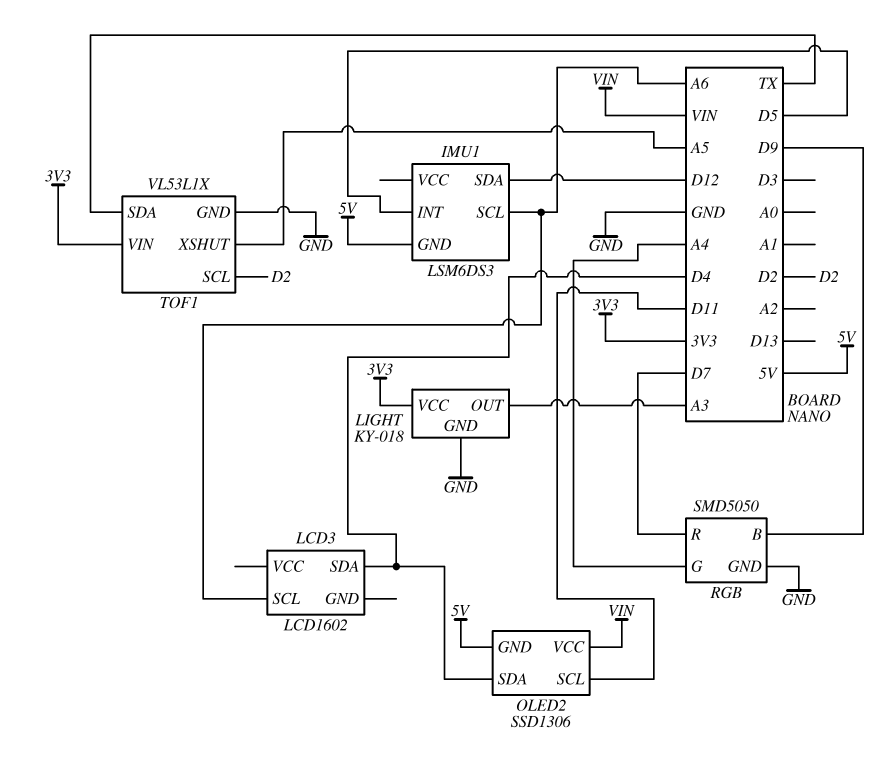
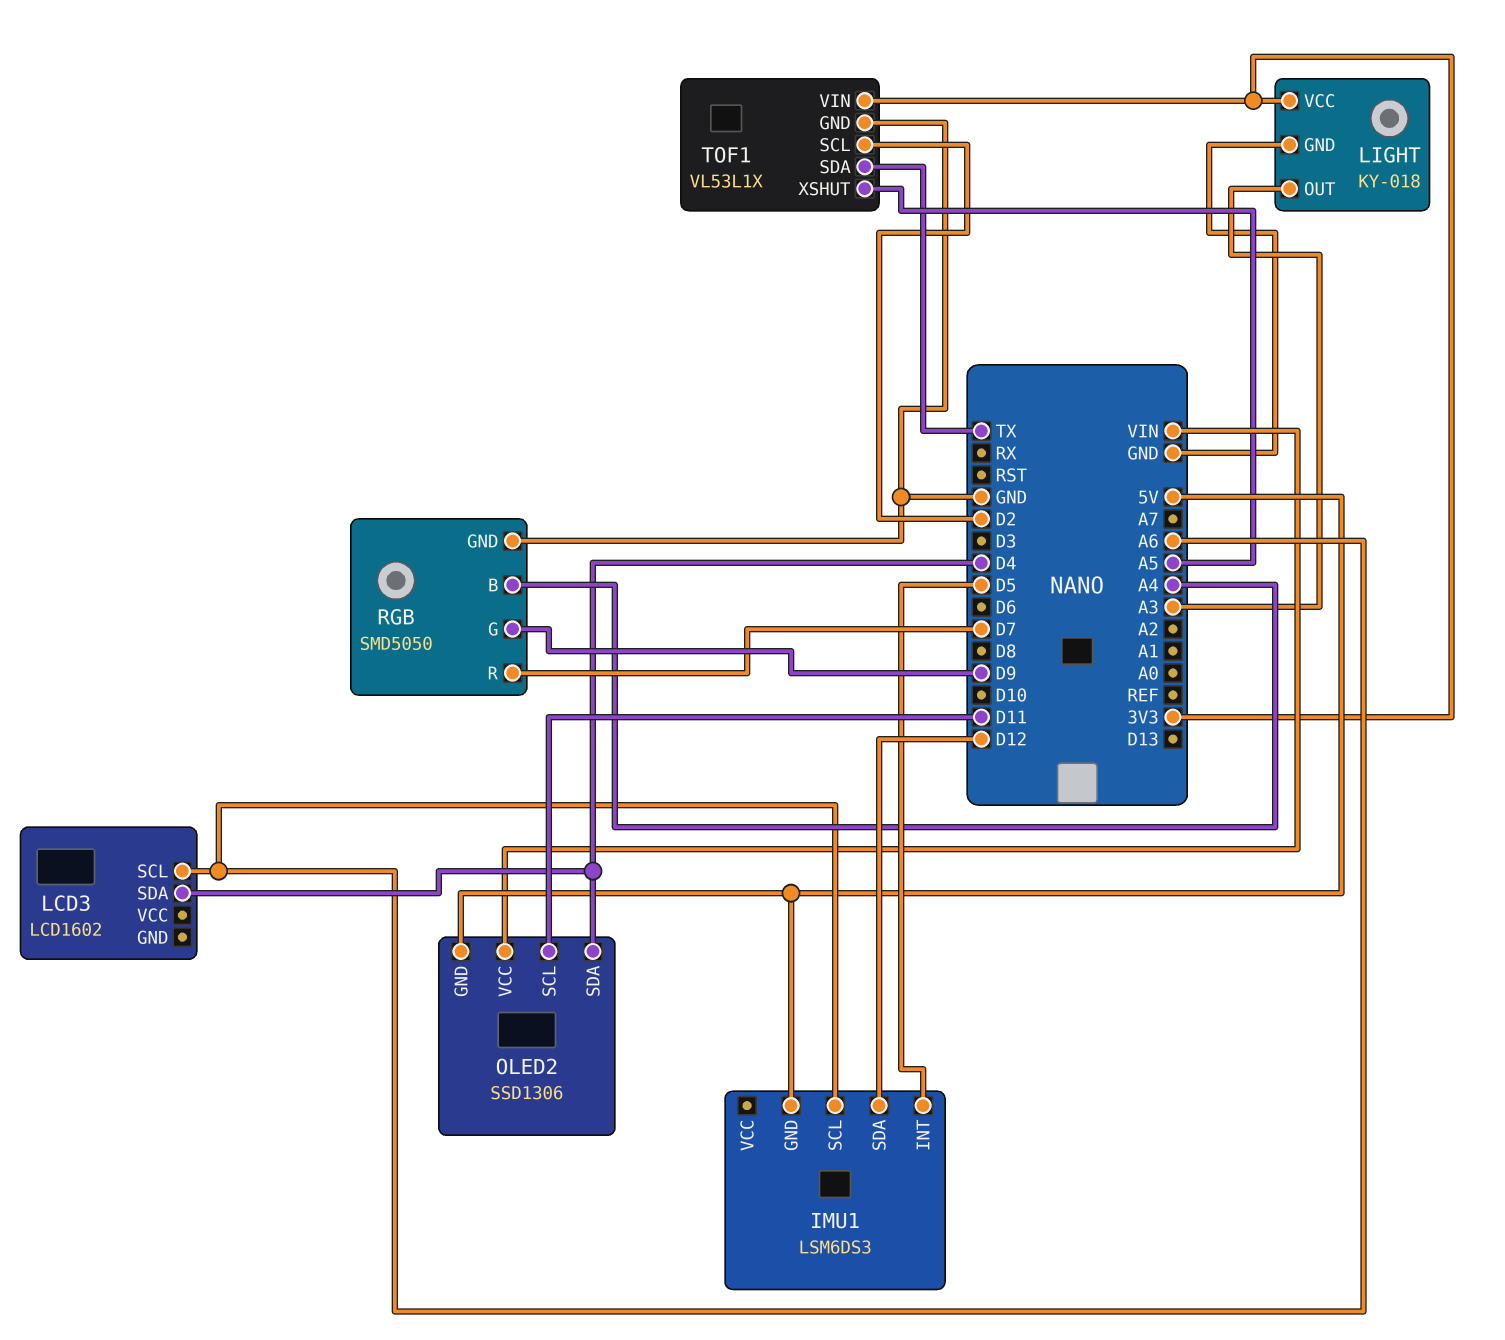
RGB pin B: D9 -> A4
RGB pin G: A4 -> D9

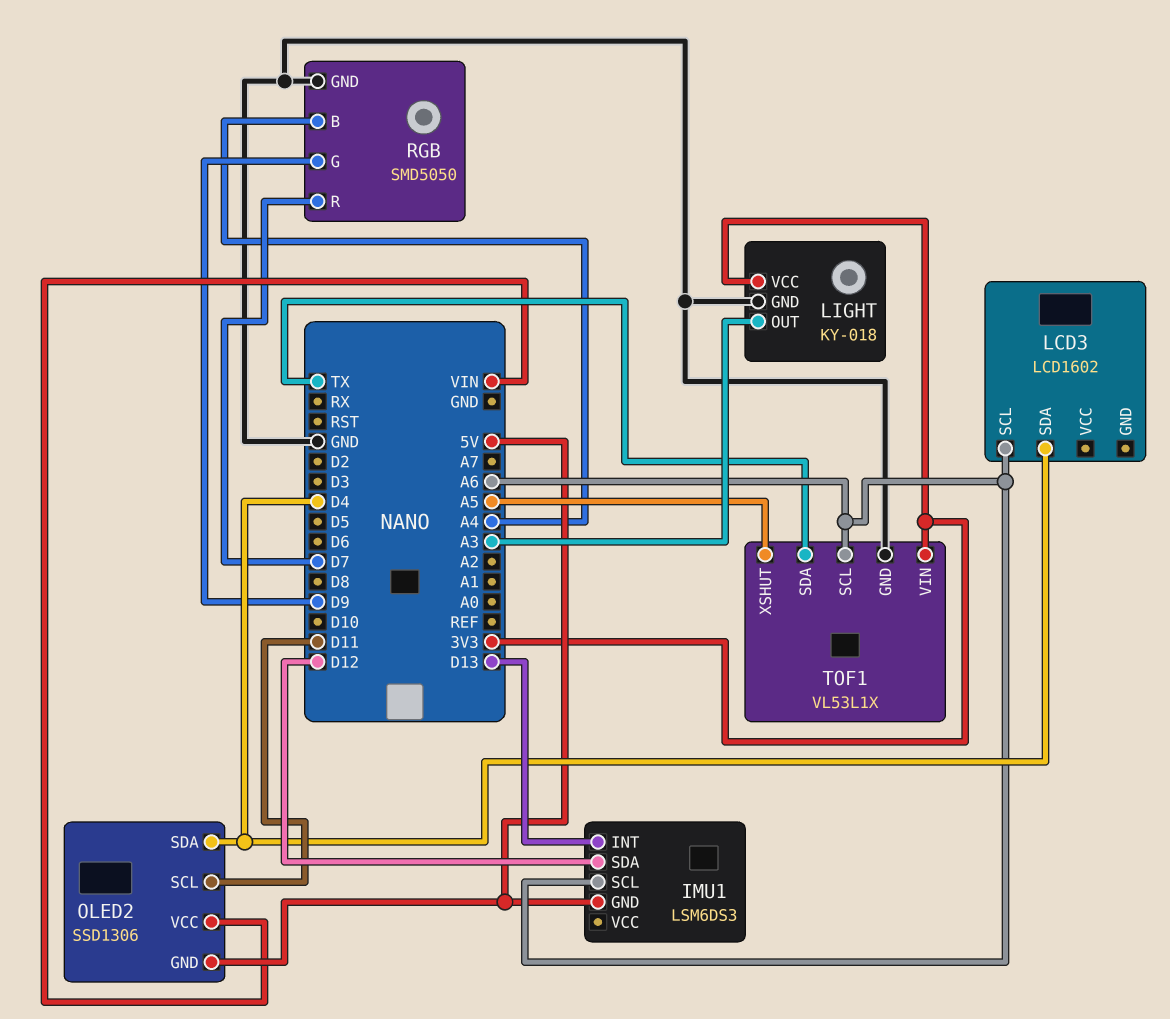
IMU1 pin INT: D5 -> D13
TOF1 pin SCL: D2 -> A6

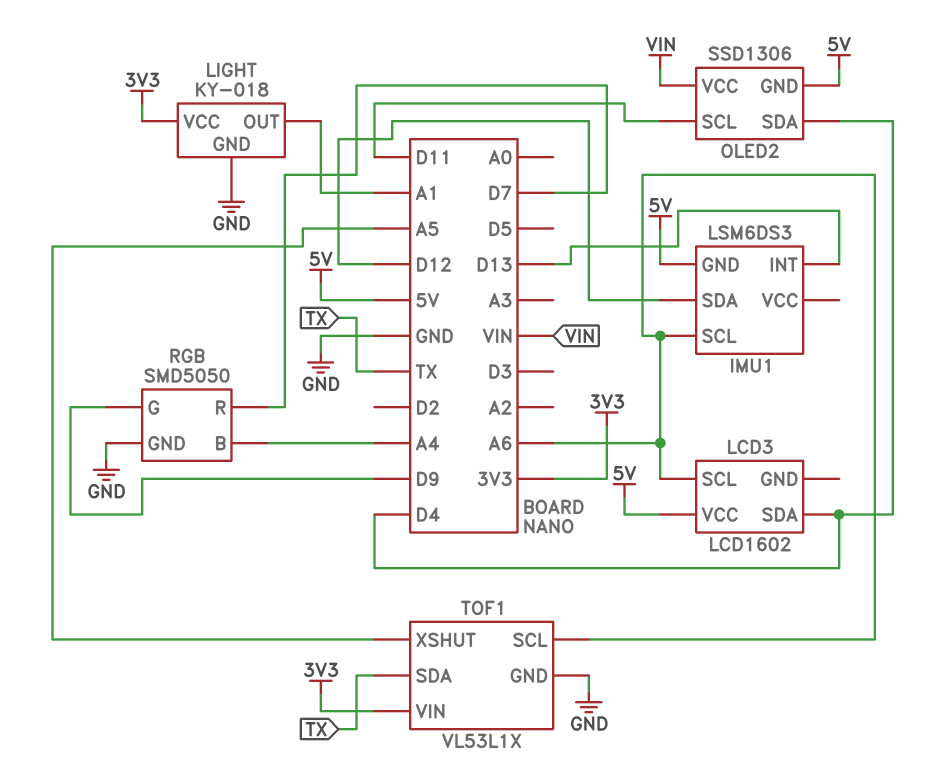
LCD3 pin VCC: none -> 5V
LIGHT pin OUT: A3 -> A1

